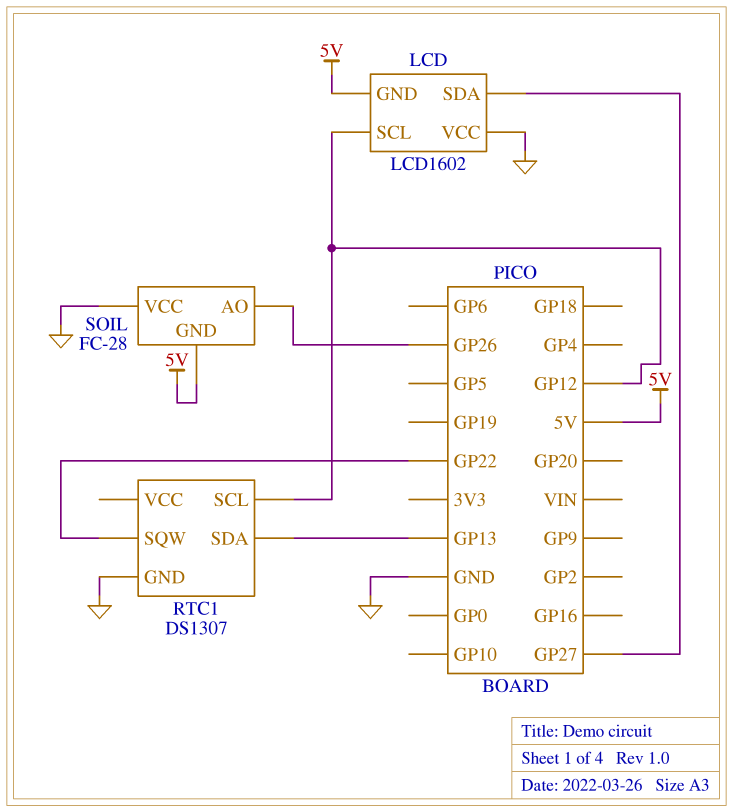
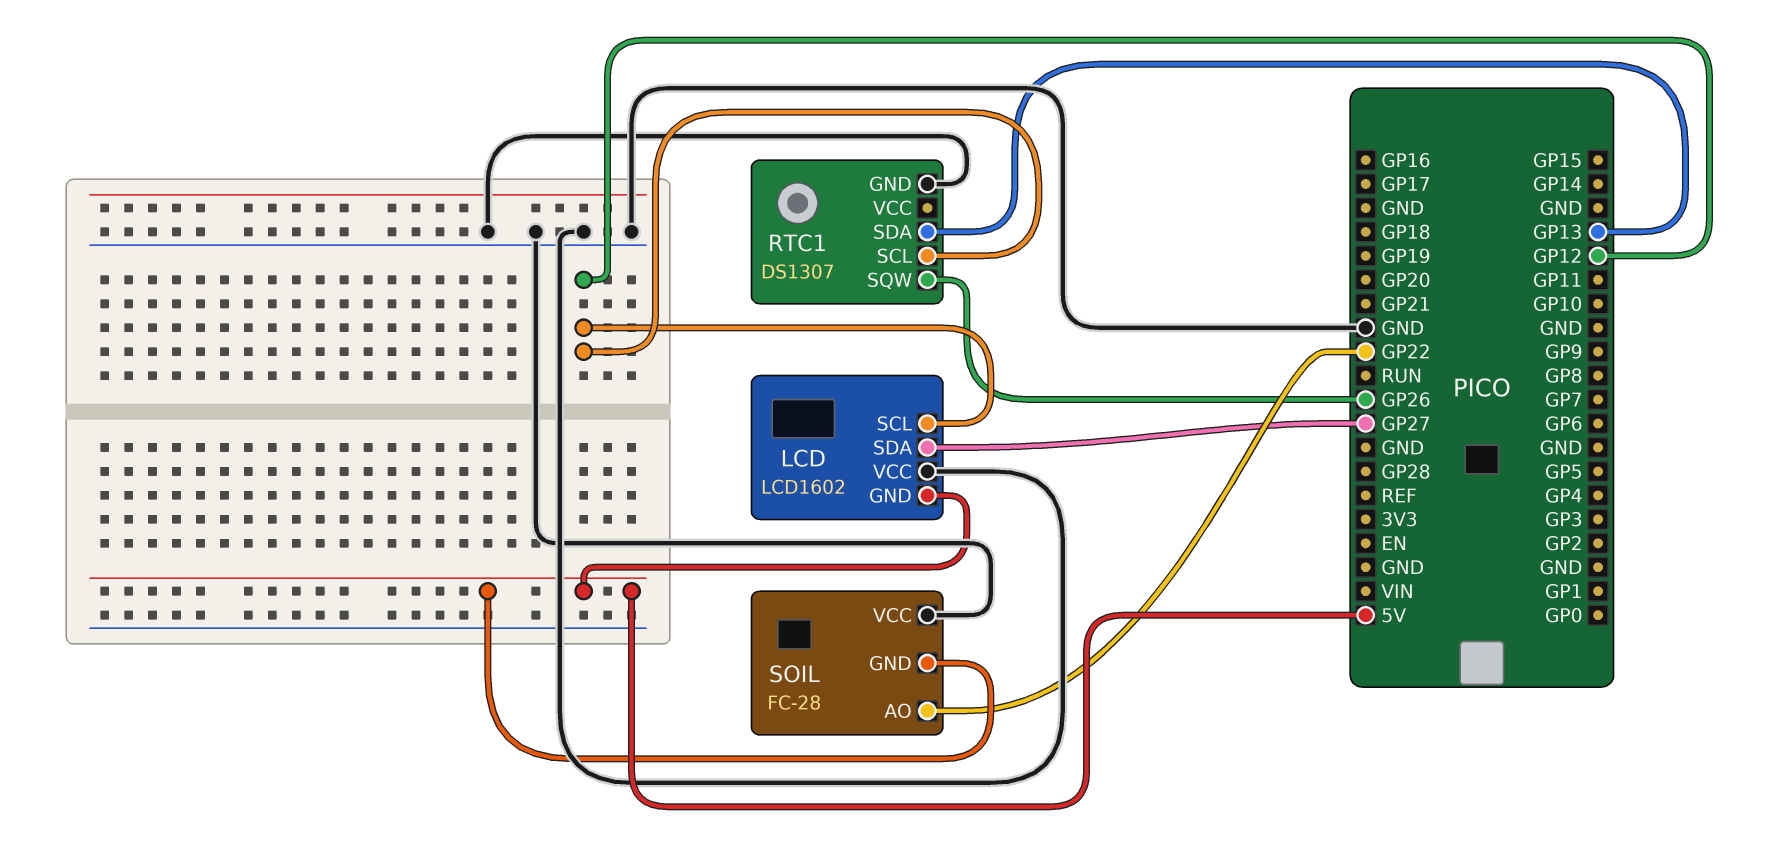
RTC1 pin SQW: GP22 -> GP26
SOIL pin AO: GP26 -> GP22

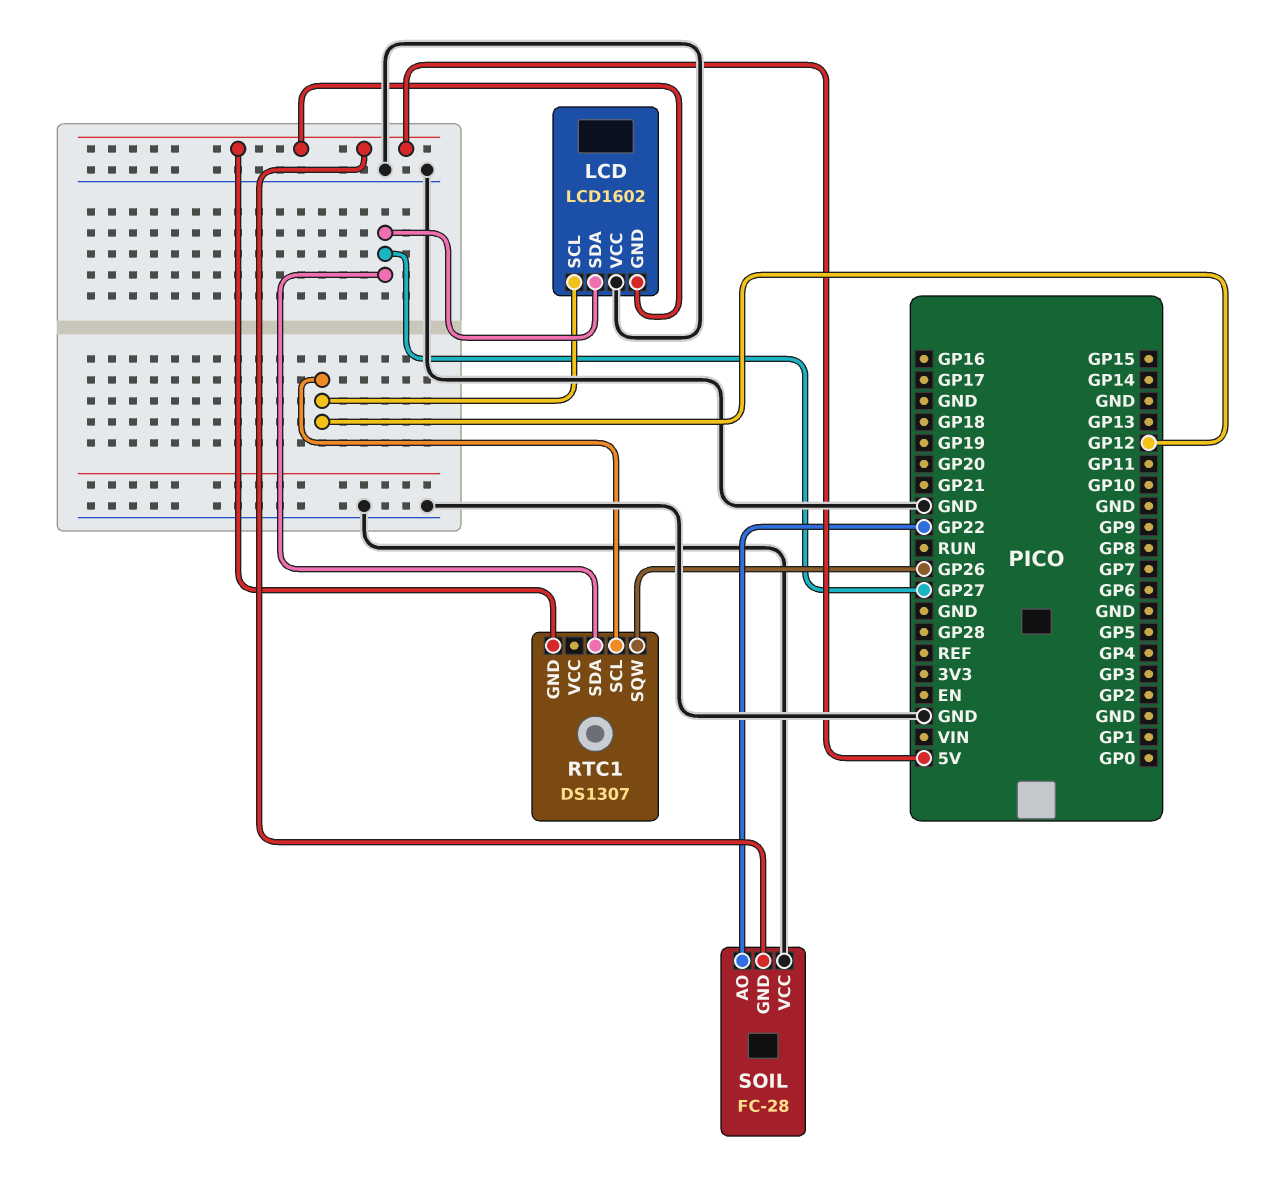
RTC1 pin GND: GND -> 5V
RTC1 pin SDA: GP13 -> GP27

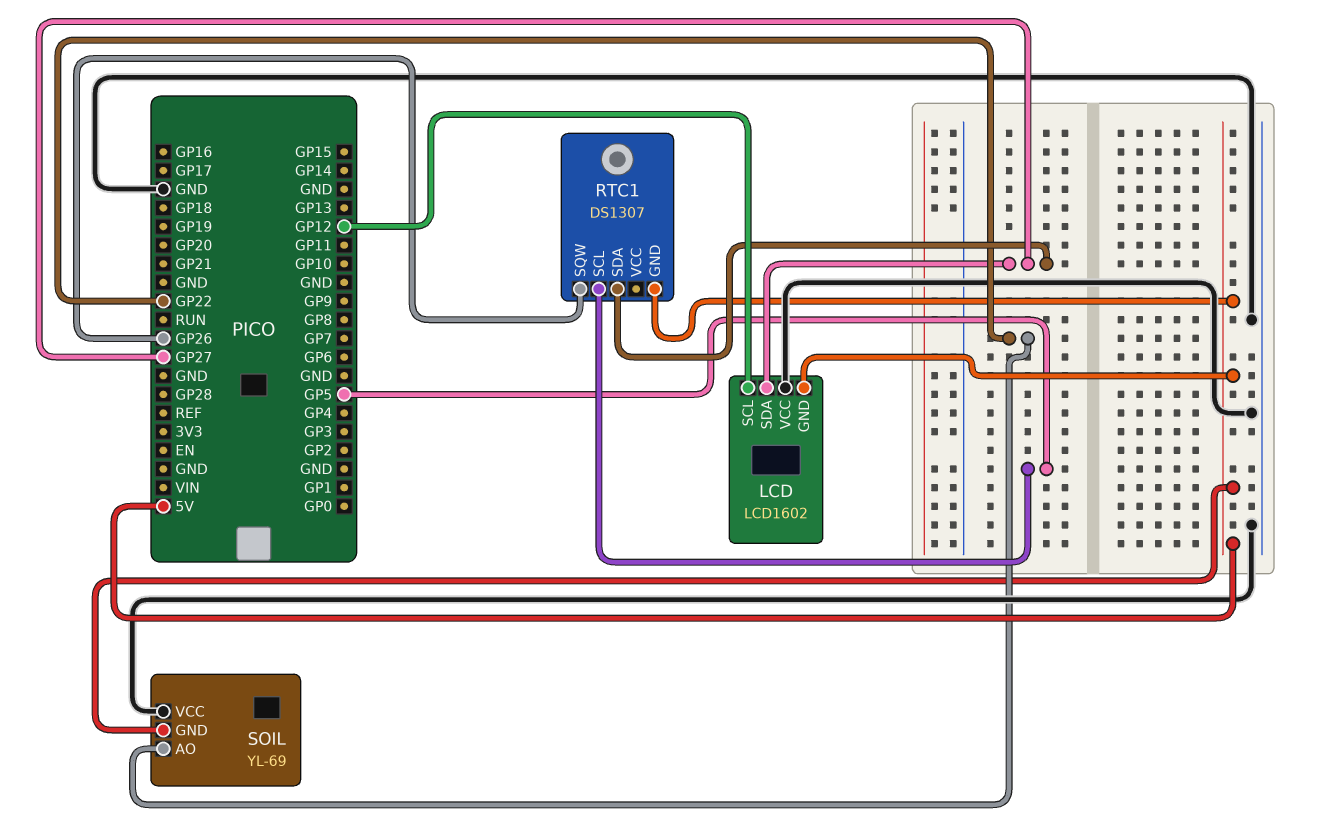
RTC1 pin SCL: GP12 -> GP5
SOIL: FC-28 -> YL-69

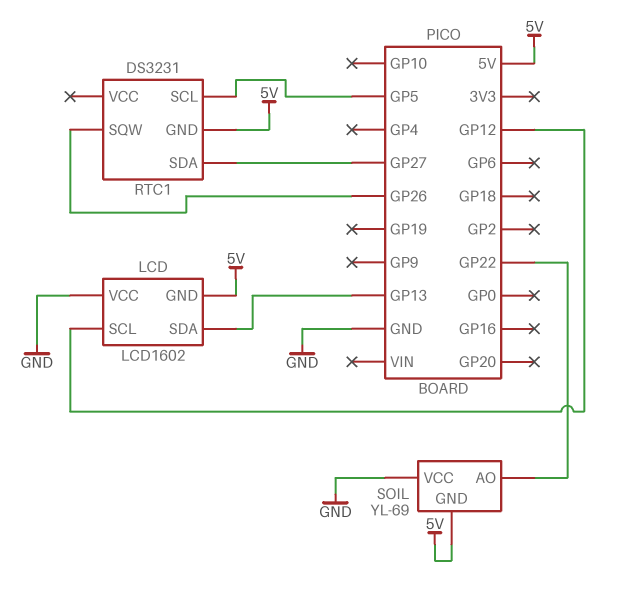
LCD pin SDA: GP27 -> GP13
RTC1: DS1307 -> DS3231

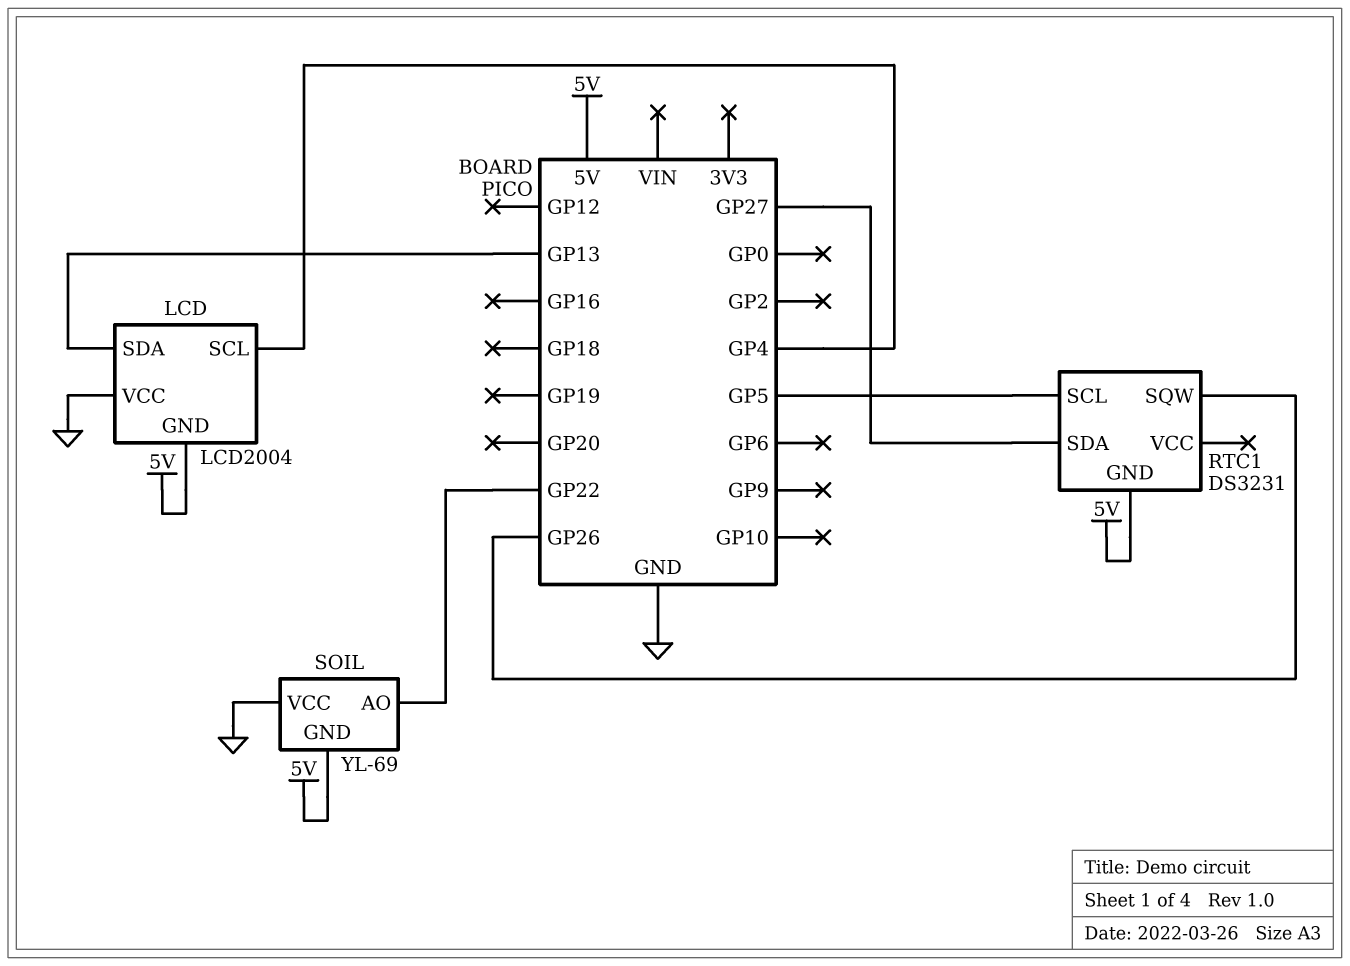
LCD: LCD1602 -> LCD2004
LCD pin SCL: GP12 -> GP4

